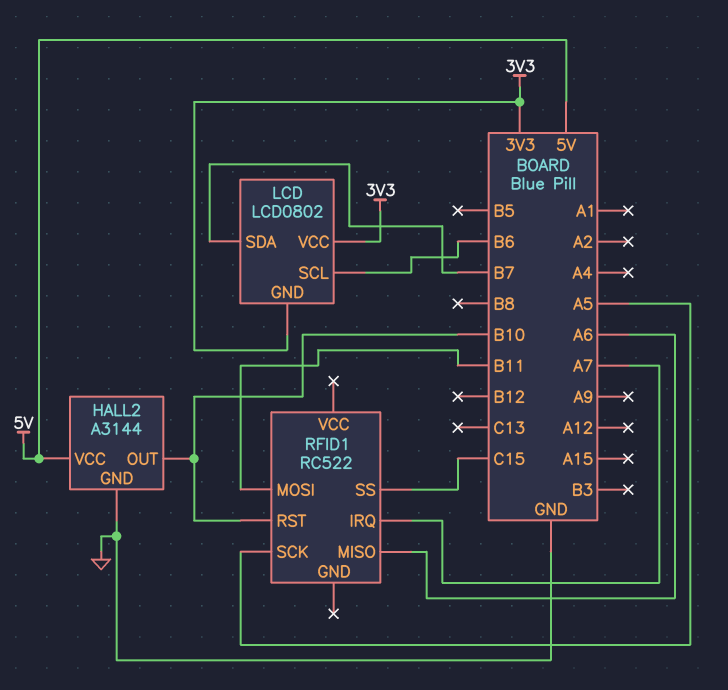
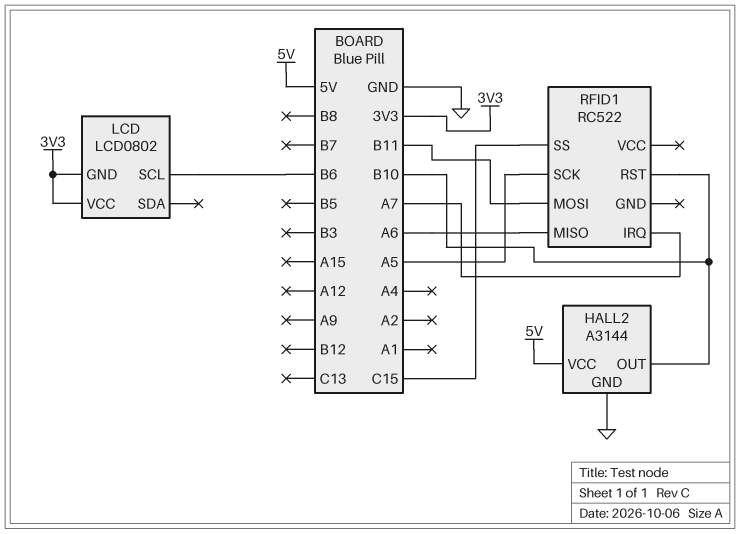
LCD pin SDA: B7 -> none

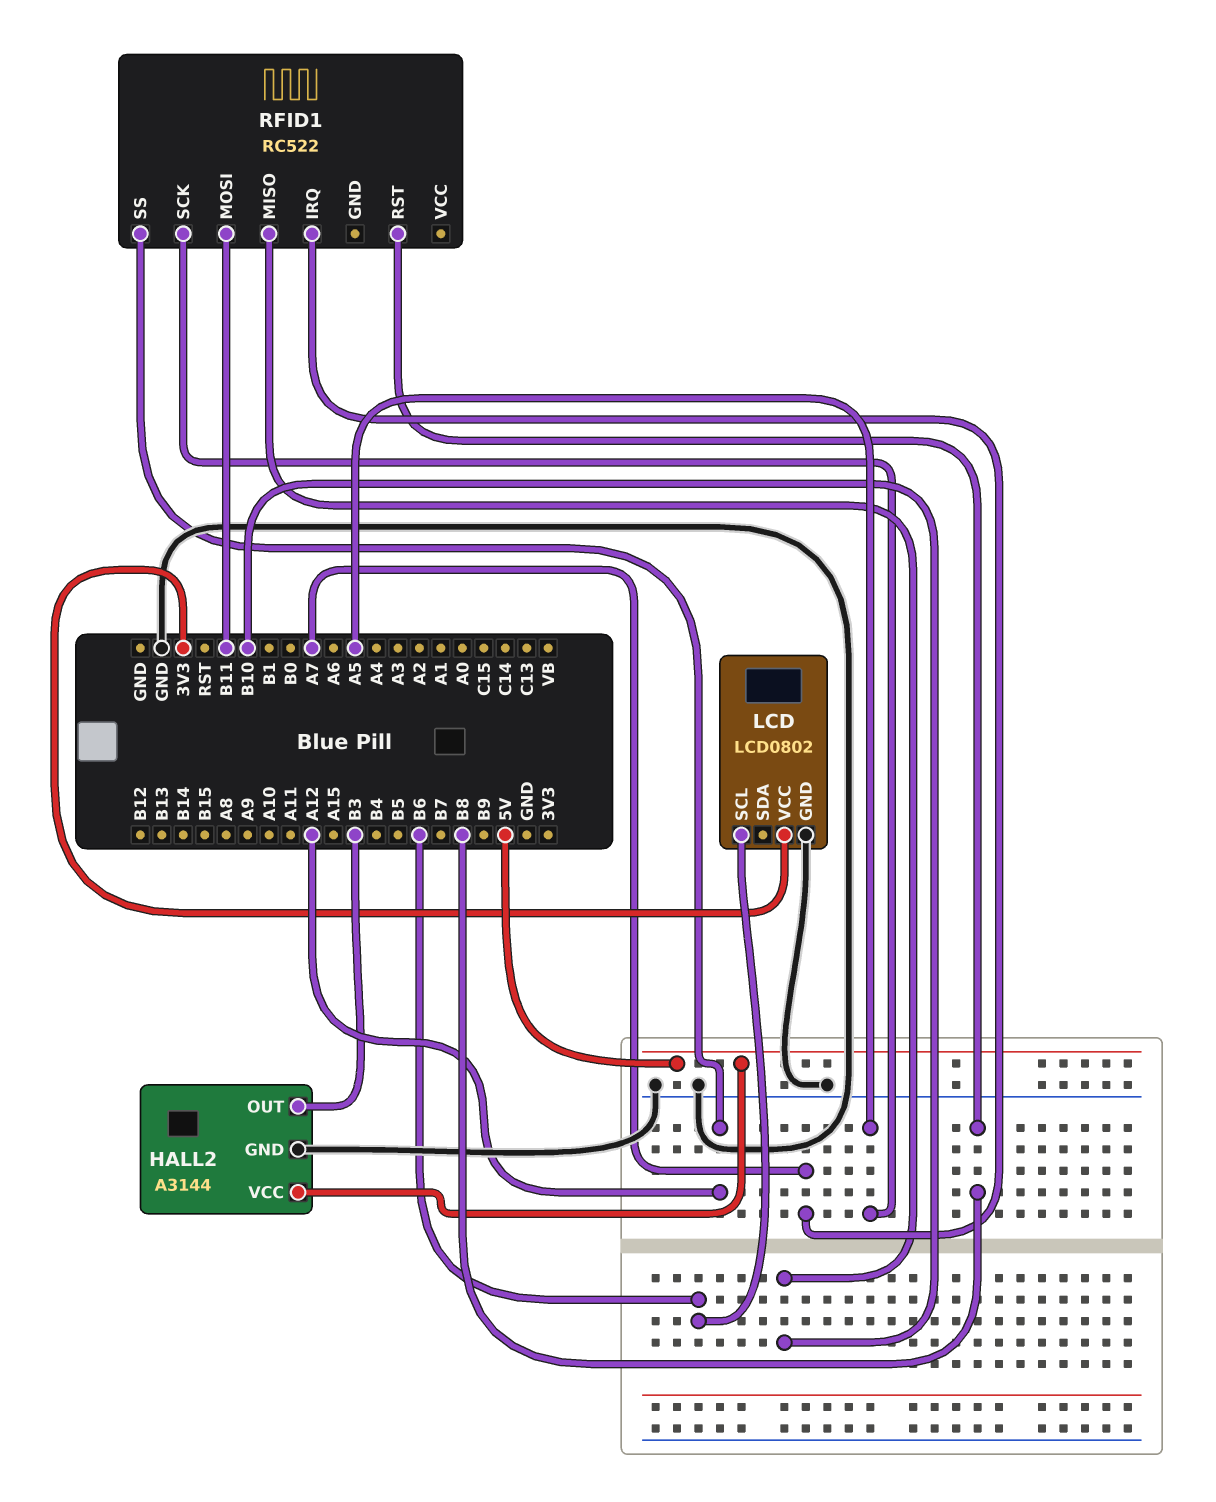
HALL2 pin OUT: B10 -> B3
LCD pin GND: 3V3 -> GND
RFID1 pin MISO: A6 -> B10
RFID1 pin RST: B10 -> B8
RFID1 pin SS: C15 -> A12

